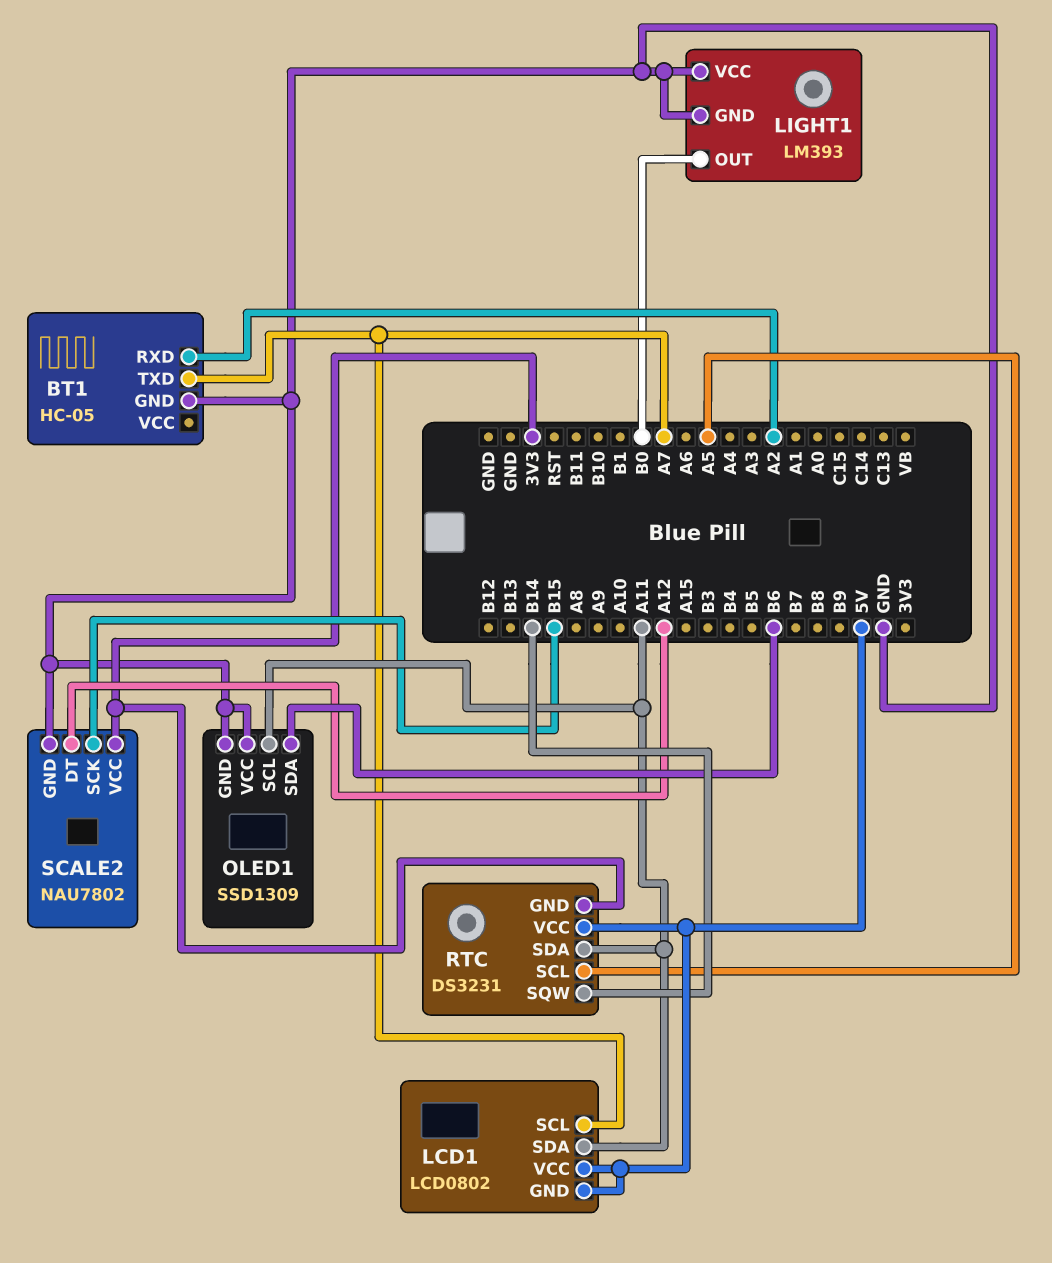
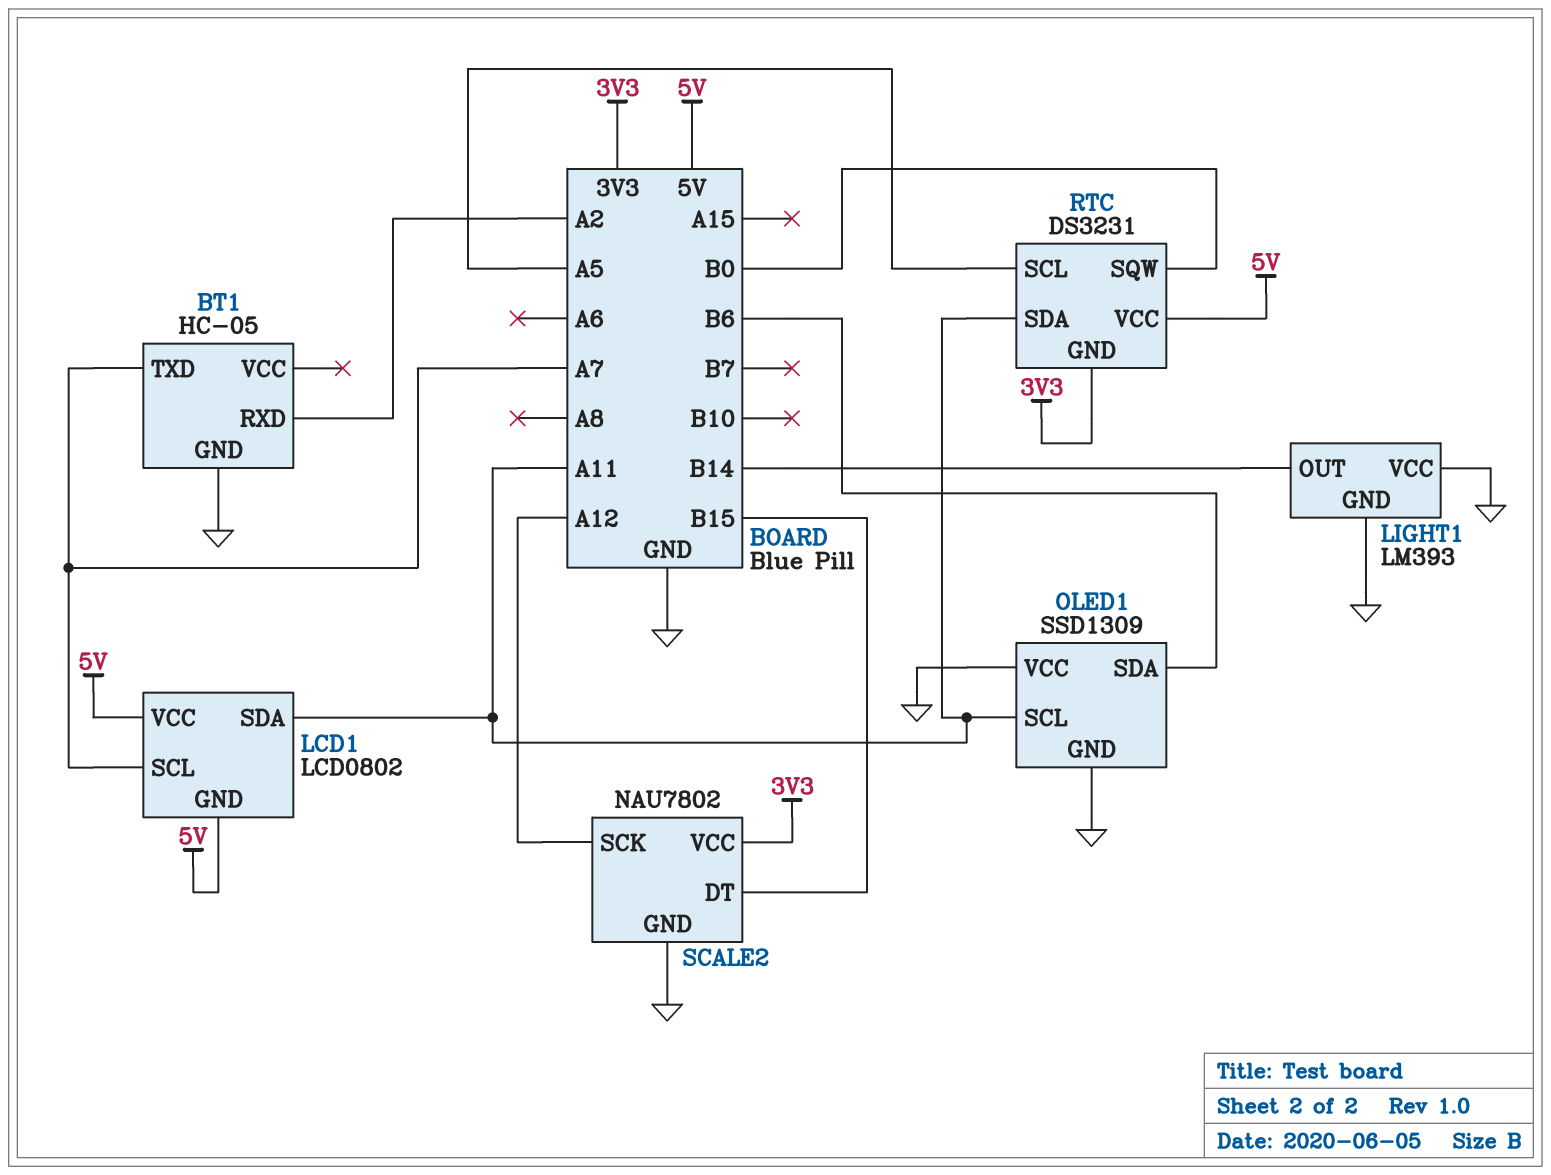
LIGHT1 pin OUT: B0 -> B14
RTC pin SQW: B14 -> B0
SCALE2 pin DT: A12 -> B15
SCALE2 pin SCK: B15 -> A12

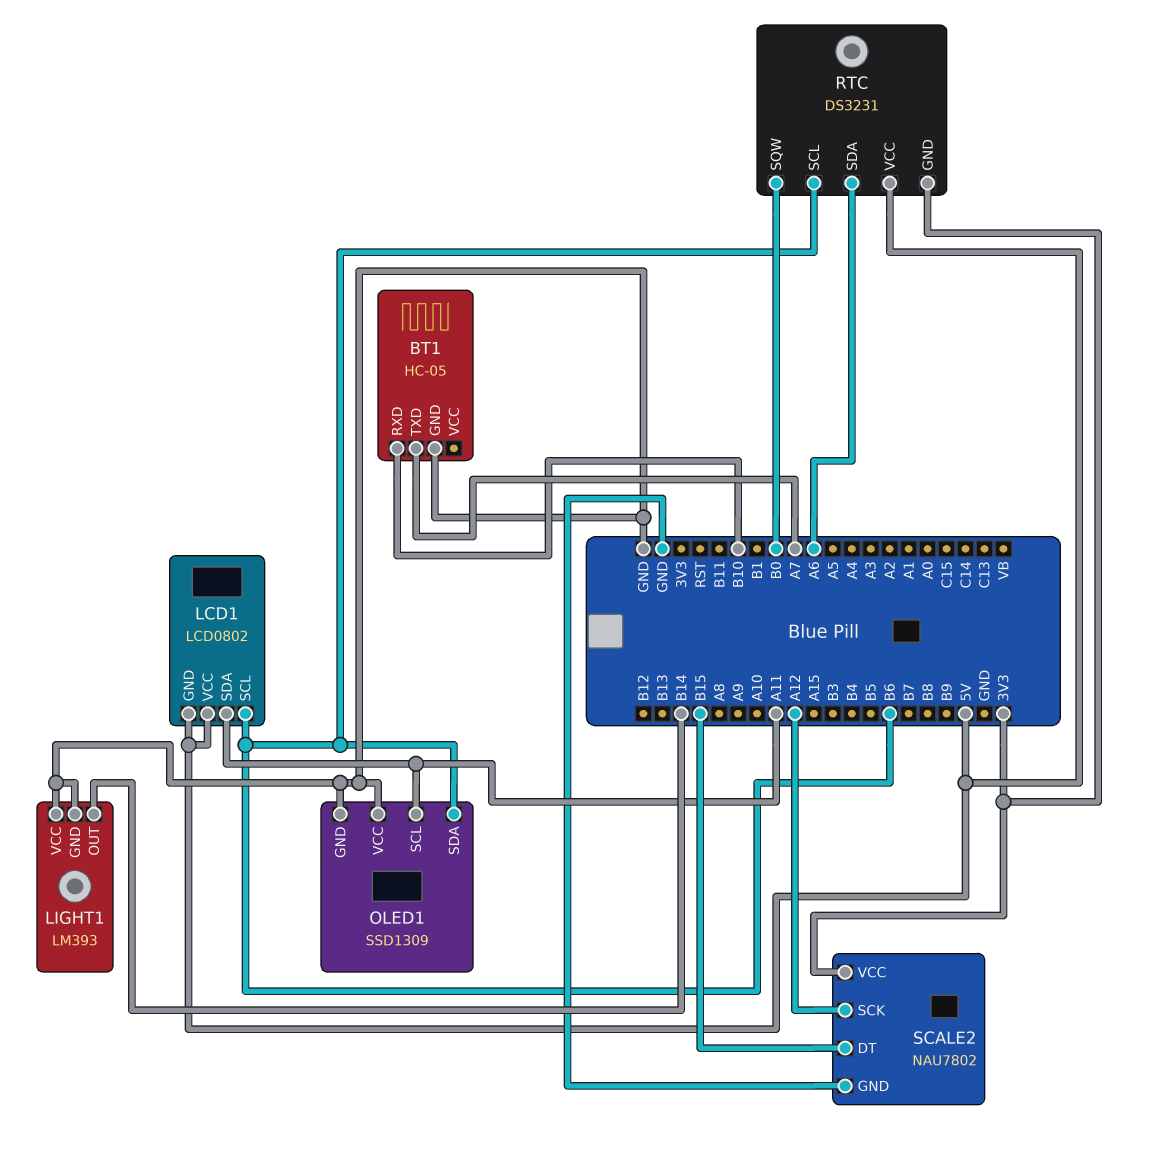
BT1 pin RXD: A2 -> B10
LCD1 pin SCL: A7 -> B6
RTC pin SCL: A5 -> B6
RTC pin SDA: A11 -> A6

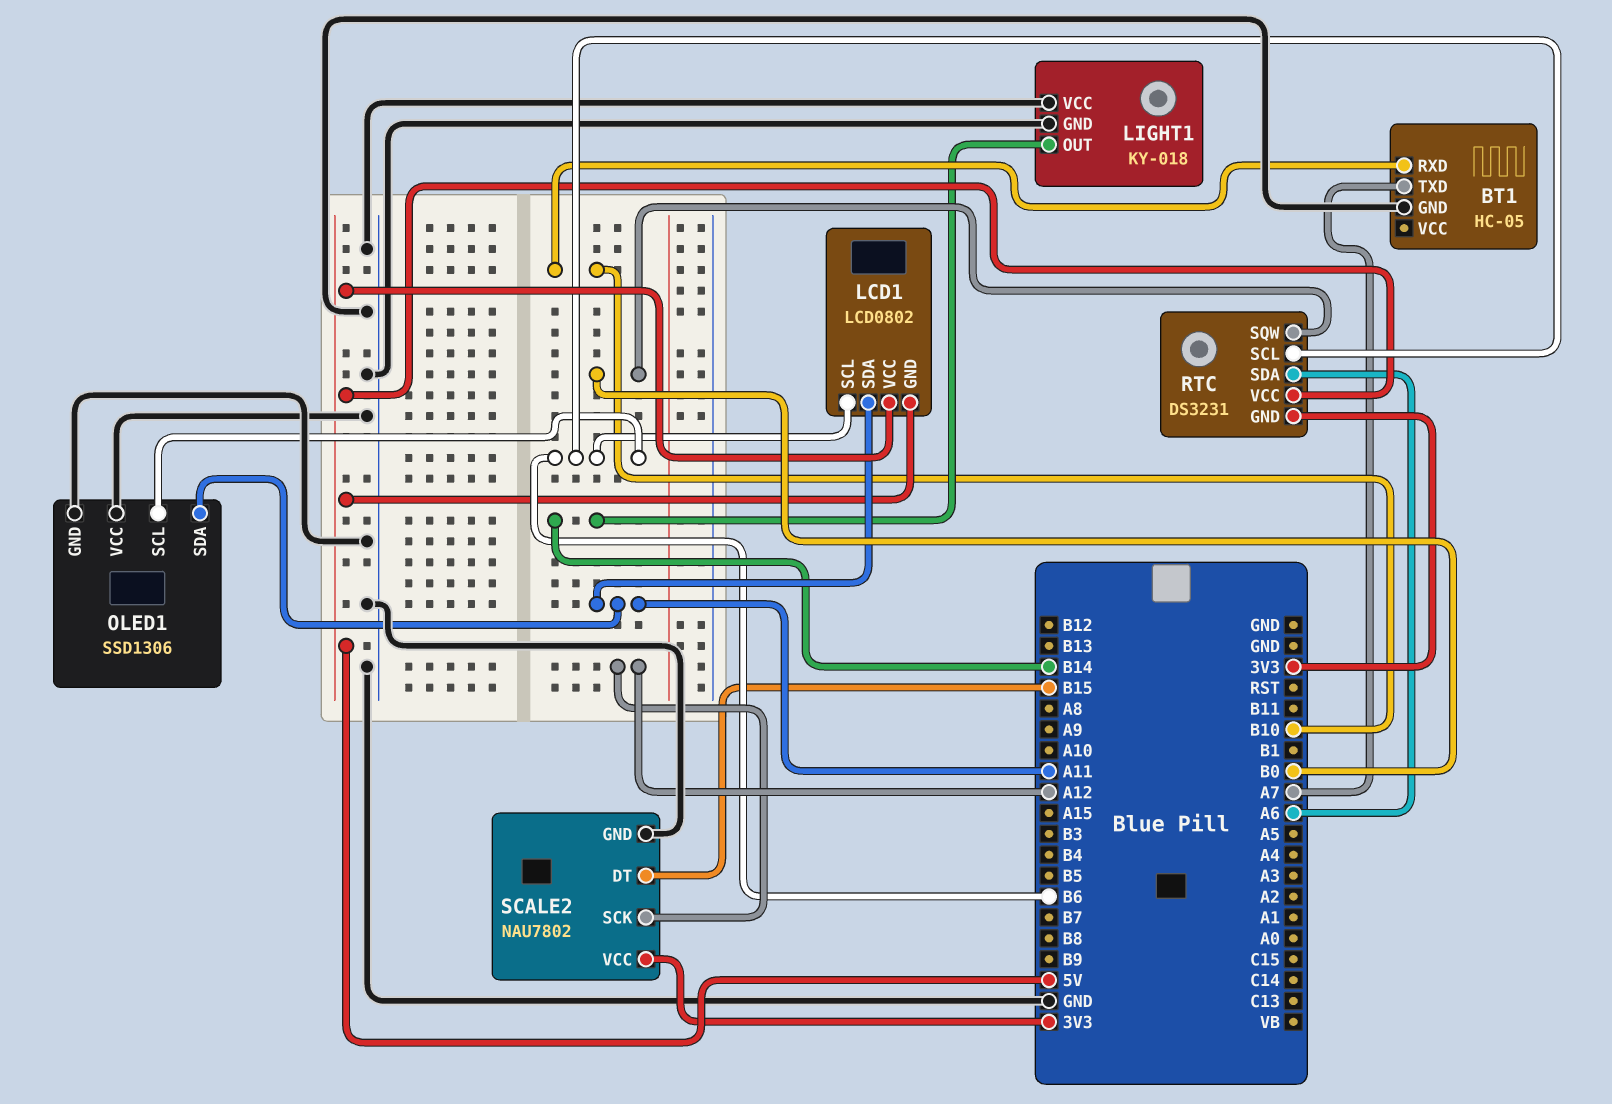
LIGHT1: LM393 -> KY-018
OLED1: SSD1309 -> SSD1306
OLED1 pin SCL: A11 -> B6
OLED1 pin SDA: B6 -> A11

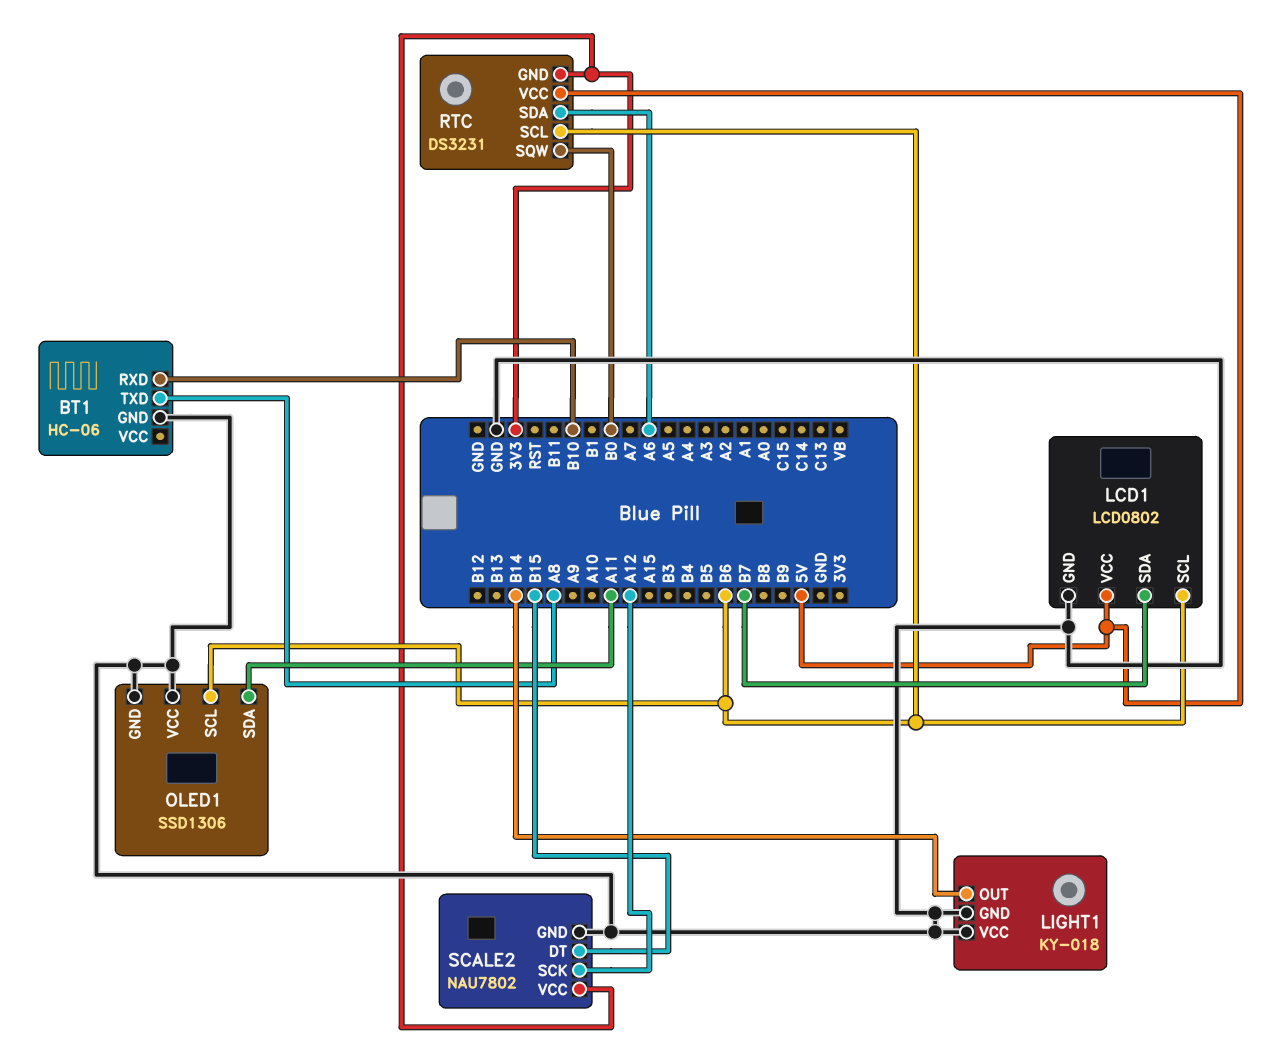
BT1: HC-05 -> HC-06
BT1 pin TXD: A7 -> A8
LCD1 pin GND: 5V -> GND
LCD1 pin SDA: A11 -> B7

